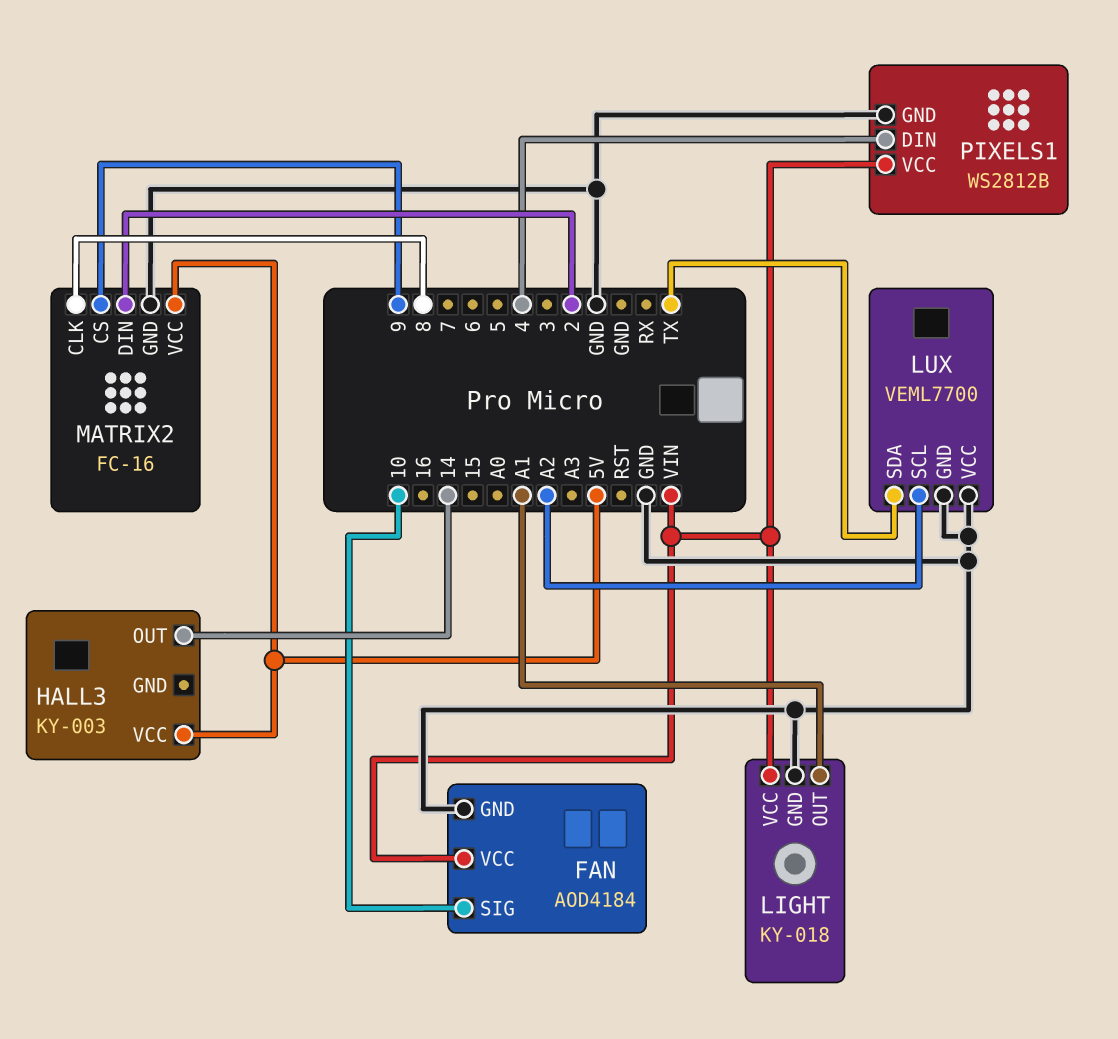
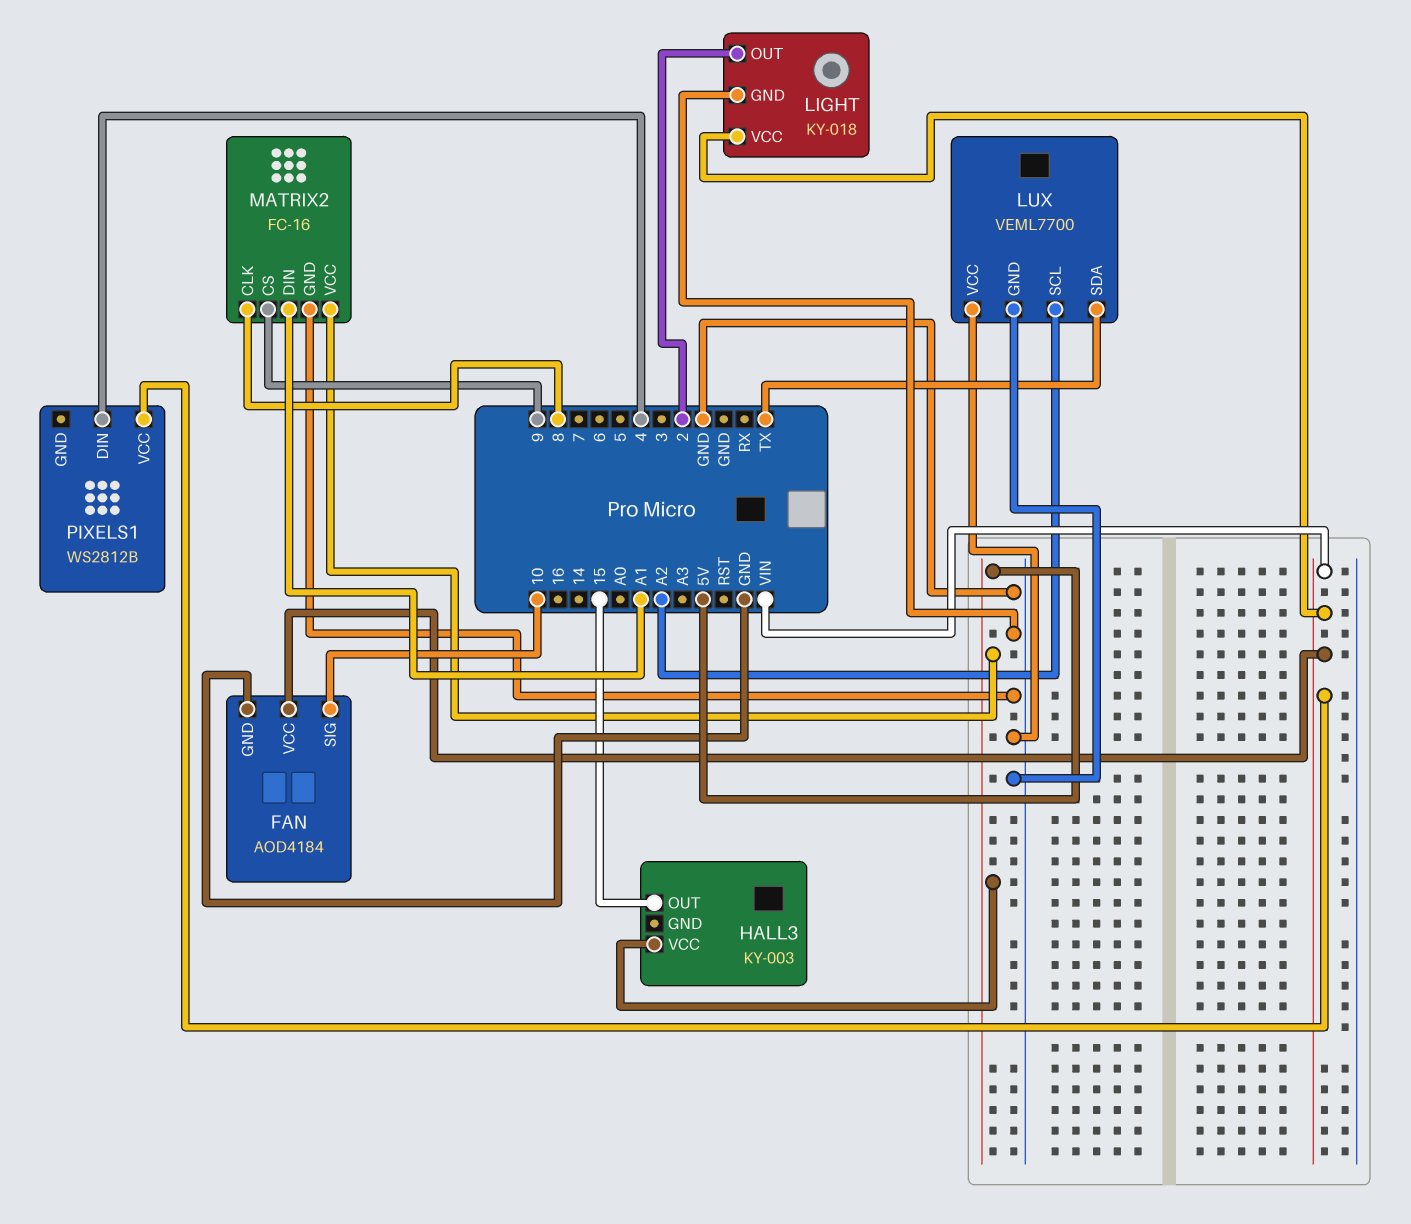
HALL3 pin OUT: 14 -> 15
LIGHT pin OUT: A1 -> 2
MATRIX2 pin DIN: 2 -> A1
PIXELS1 pin GND: GND -> none

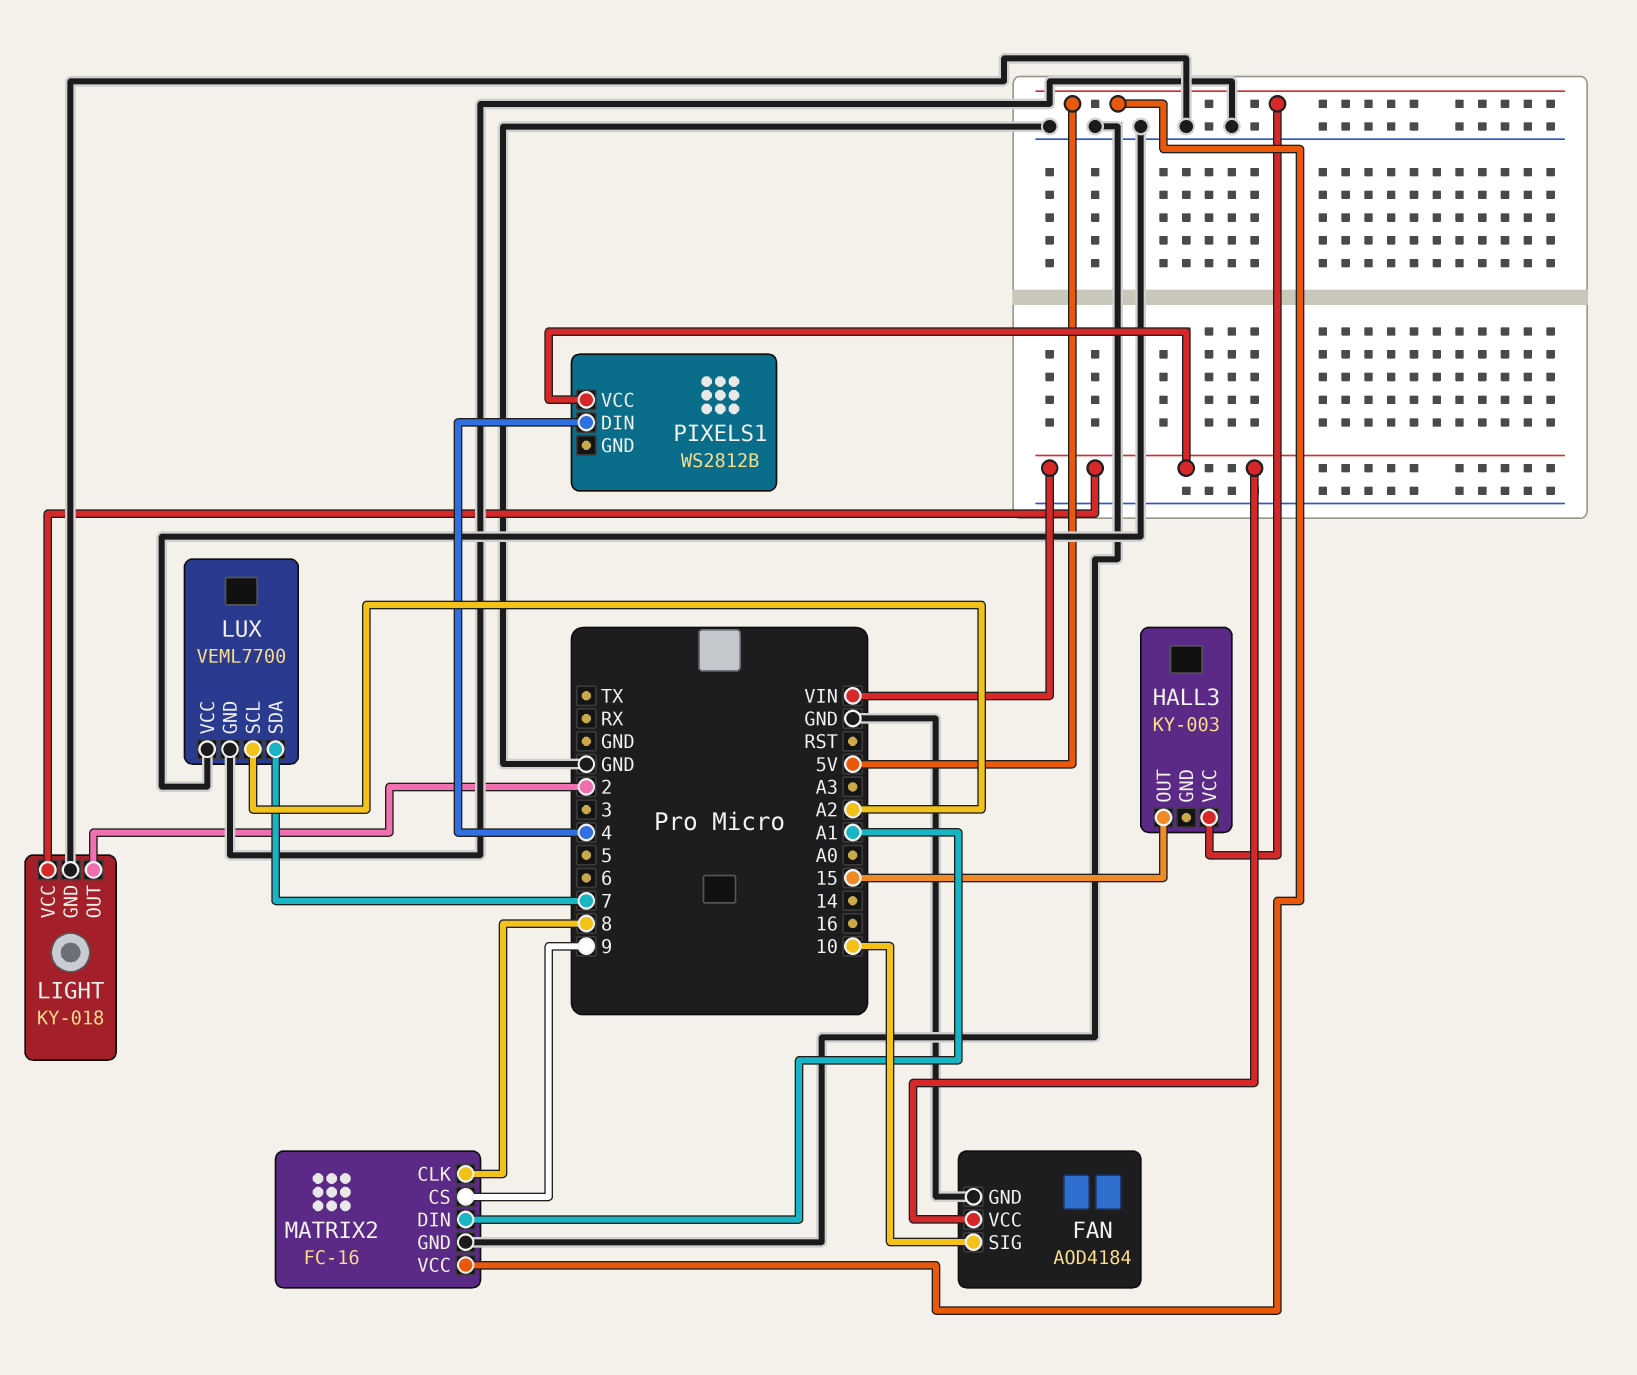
LUX pin SDA: TX -> 7

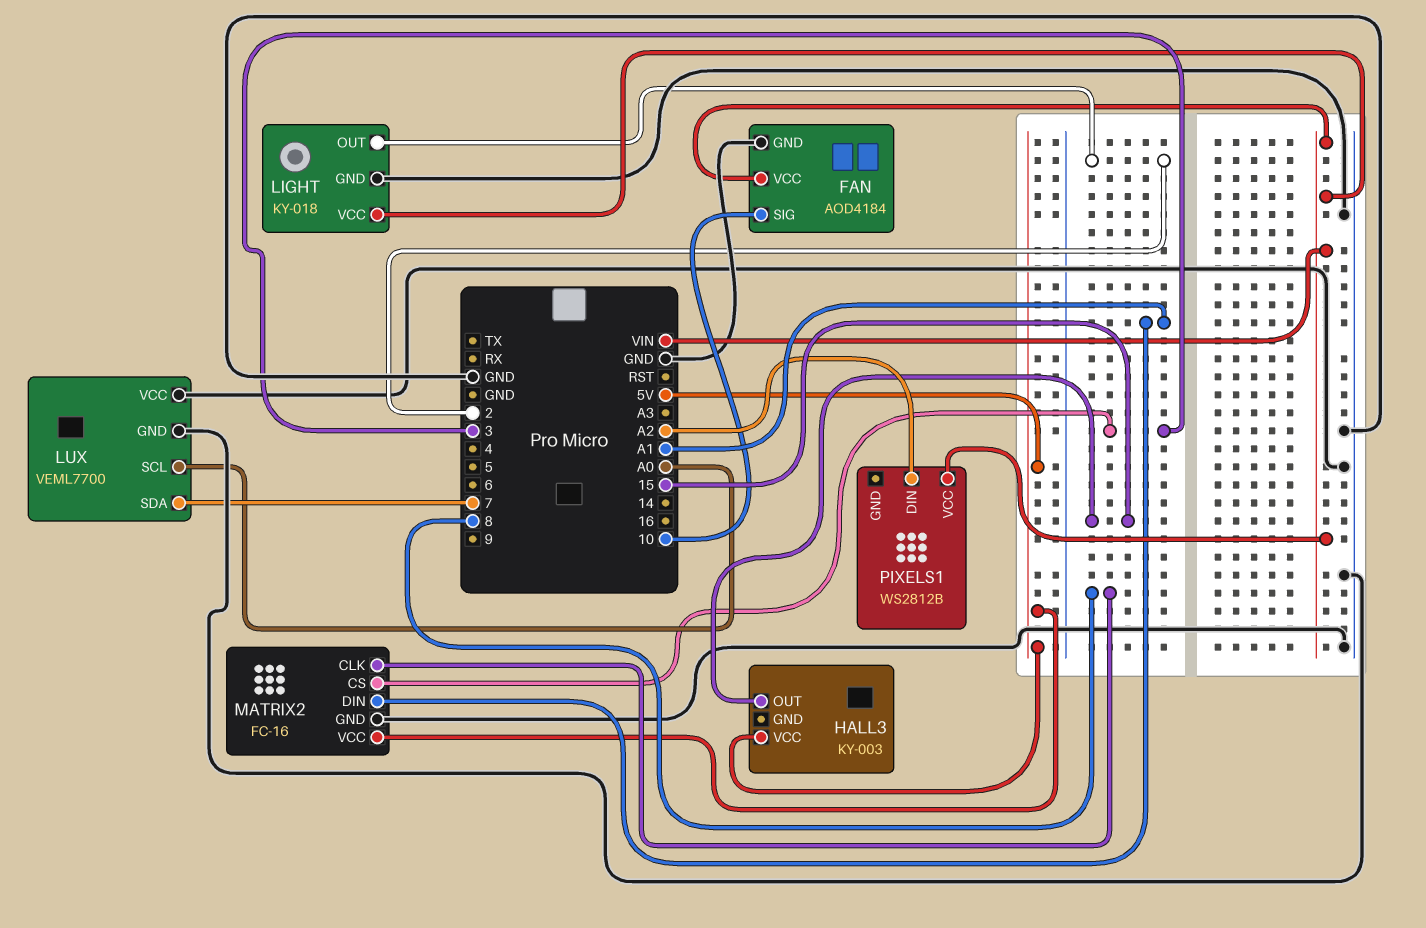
LUX pin SCL: A2 -> A0
MATRIX2 pin CS: 9 -> 3
PIXELS1 pin DIN: 4 -> A2

